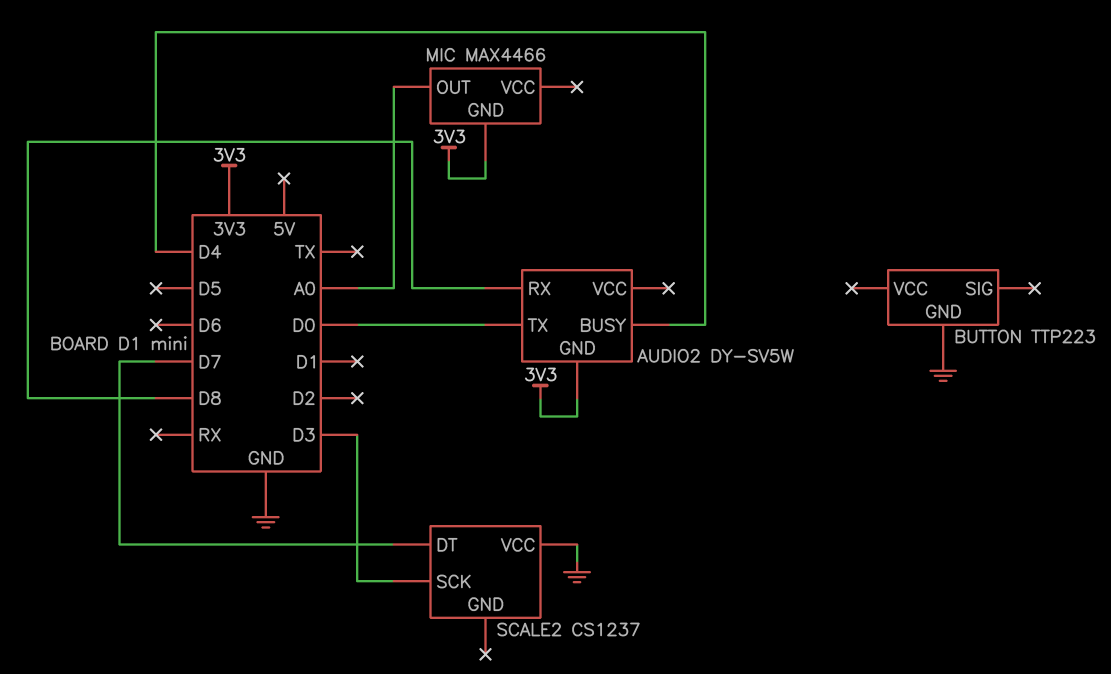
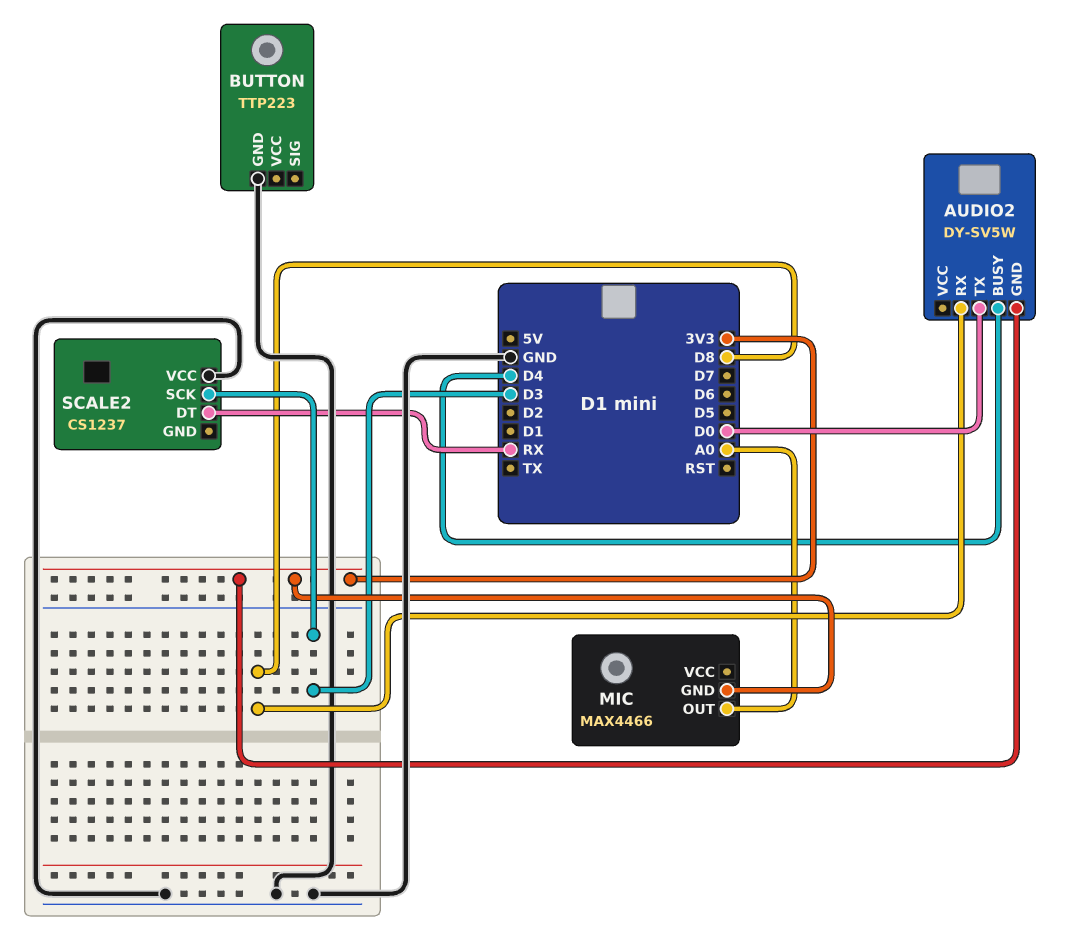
SCALE2 pin DT: D7 -> RX

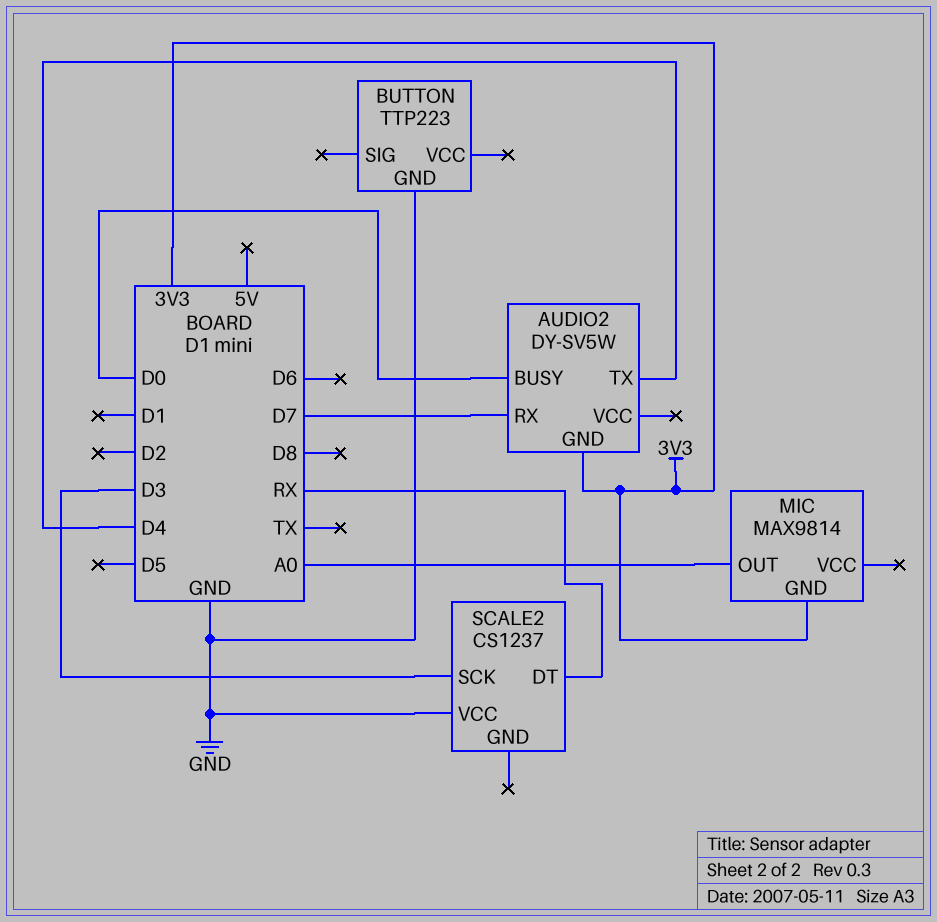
AUDIO2 pin BUSY: D4 -> D0
AUDIO2 pin RX: D8 -> D7
AUDIO2 pin TX: D0 -> D4
MIC: MAX4466 -> MAX9814

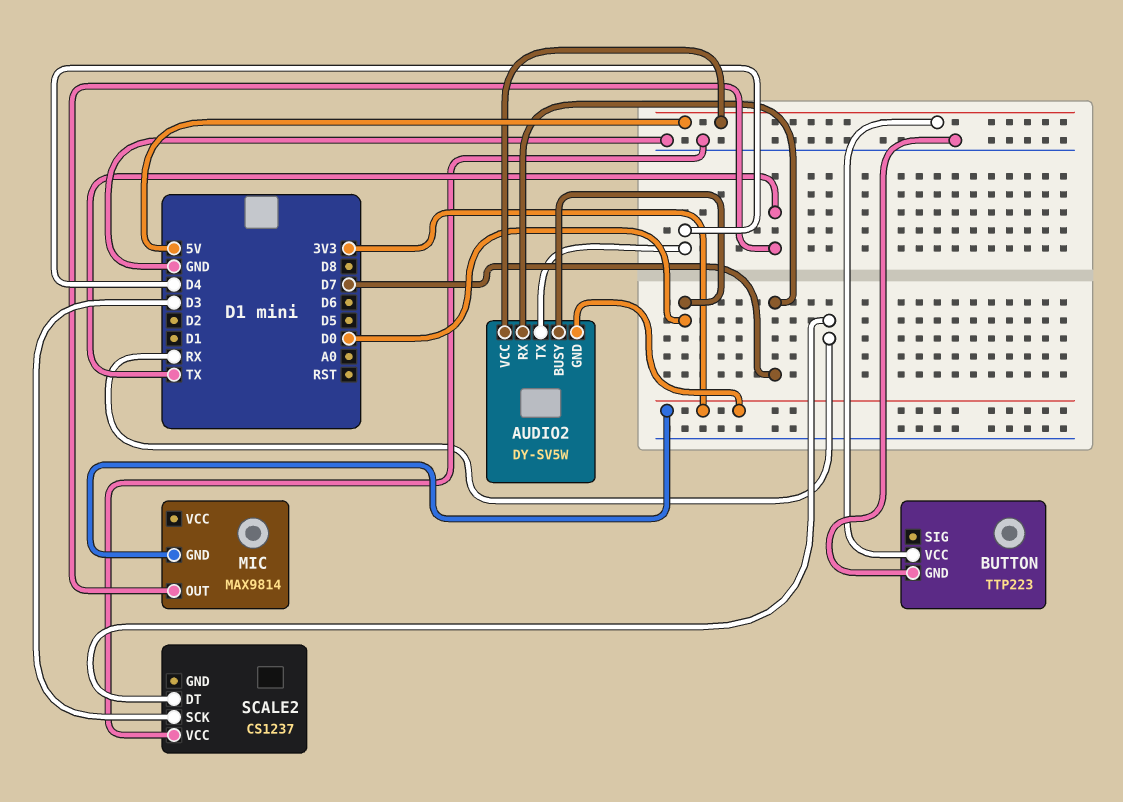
AUDIO2 pin VCC: none -> 5V
BUTTON pin VCC: none -> 5V
MIC pin OUT: A0 -> TX

